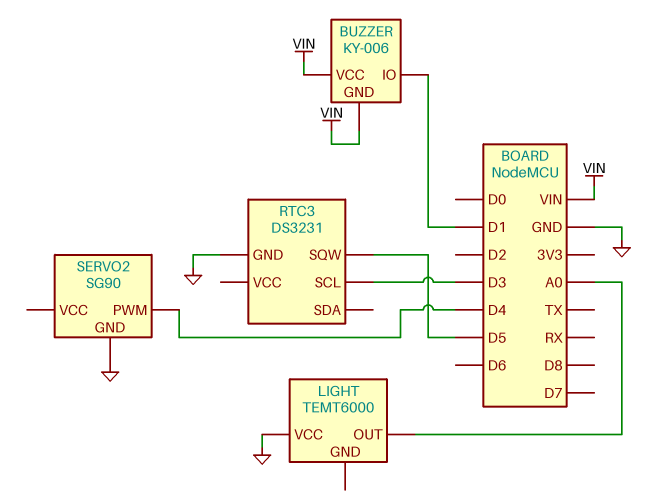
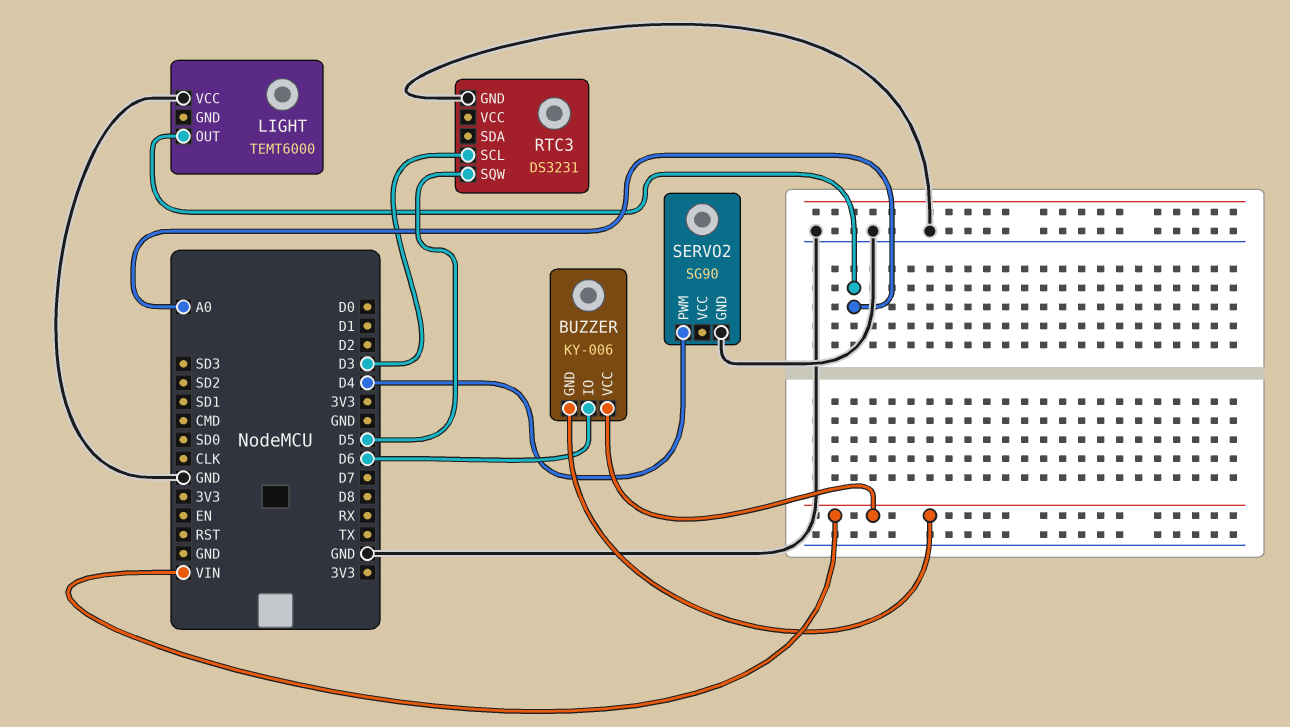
BUZZER pin IO: D1 -> D6

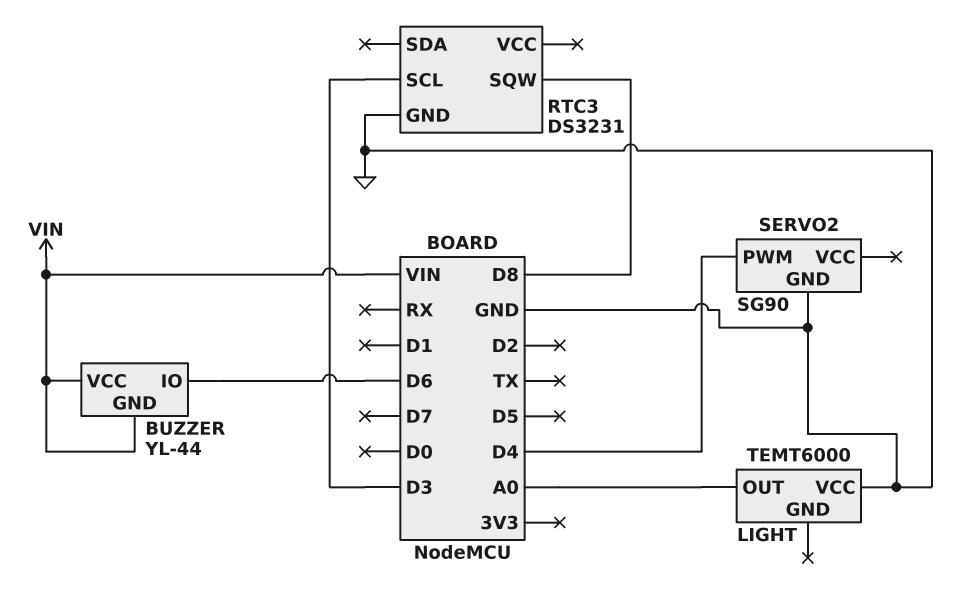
BUZZER: KY-006 -> YL-44
RTC3 pin SQW: D5 -> D8

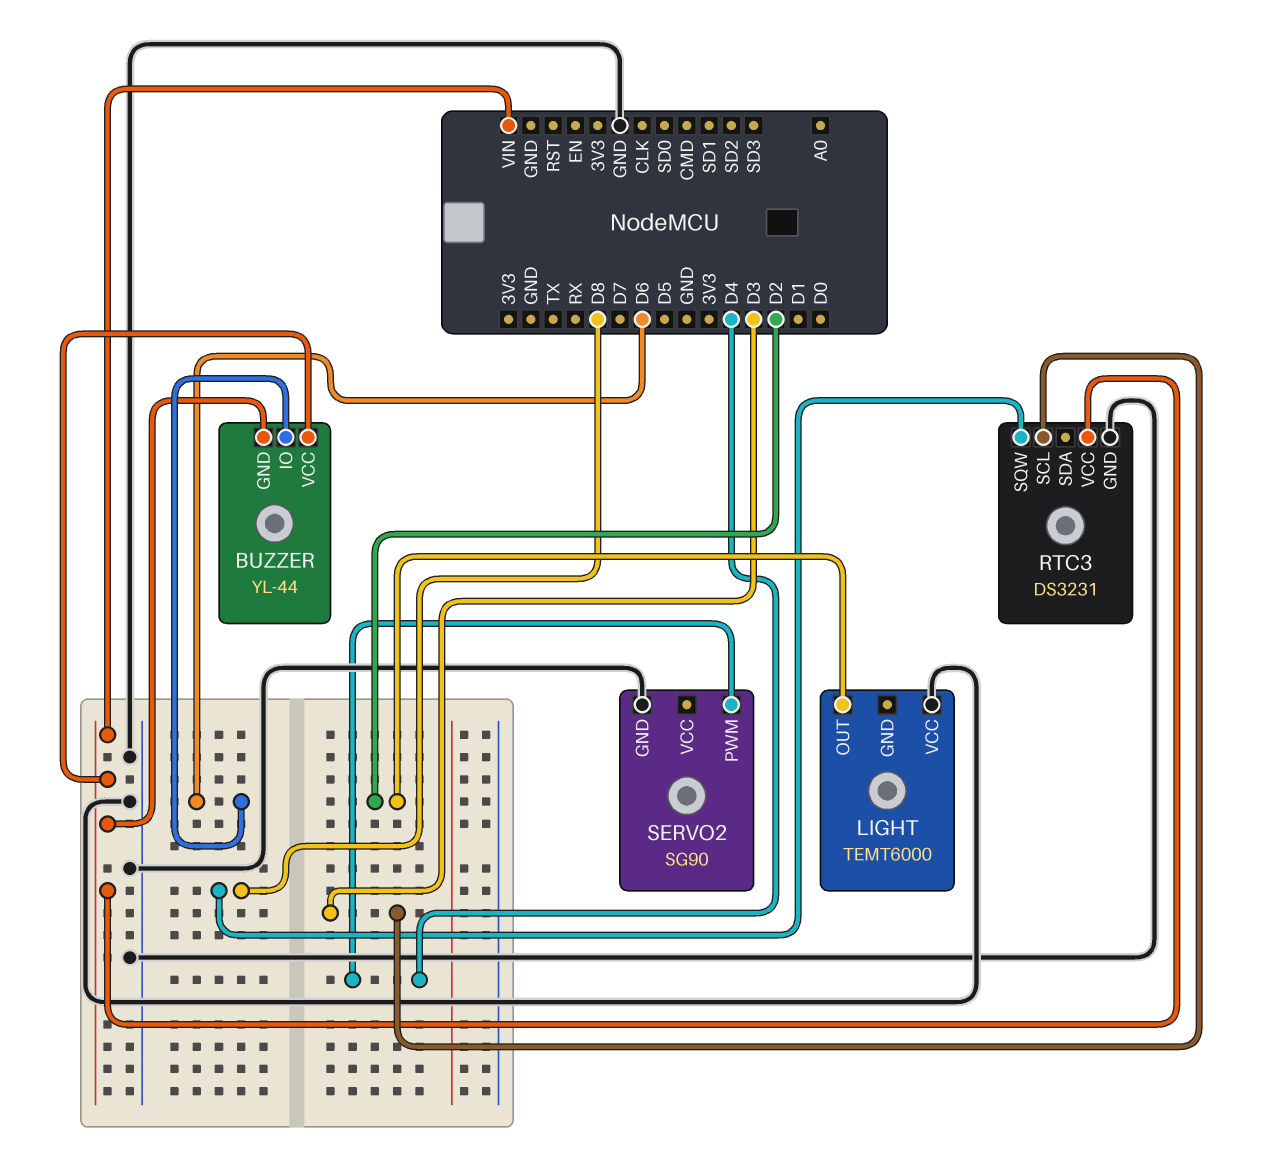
LIGHT pin OUT: A0 -> D2
RTC3 pin VCC: none -> VIN

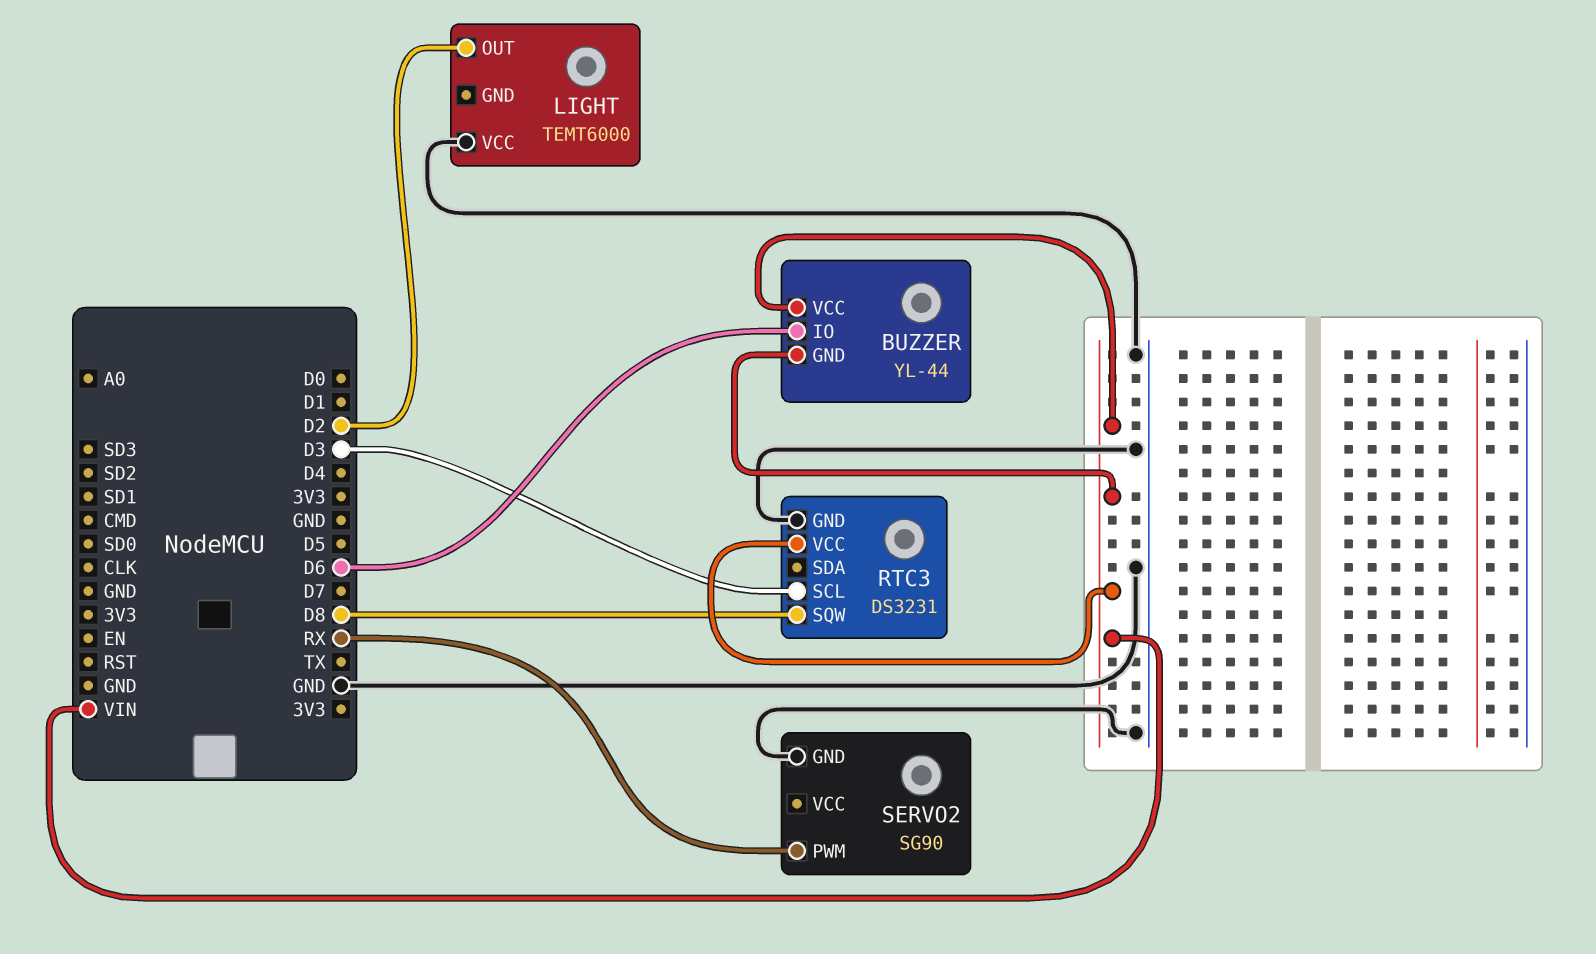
SERVO2 pin PWM: D4 -> RX

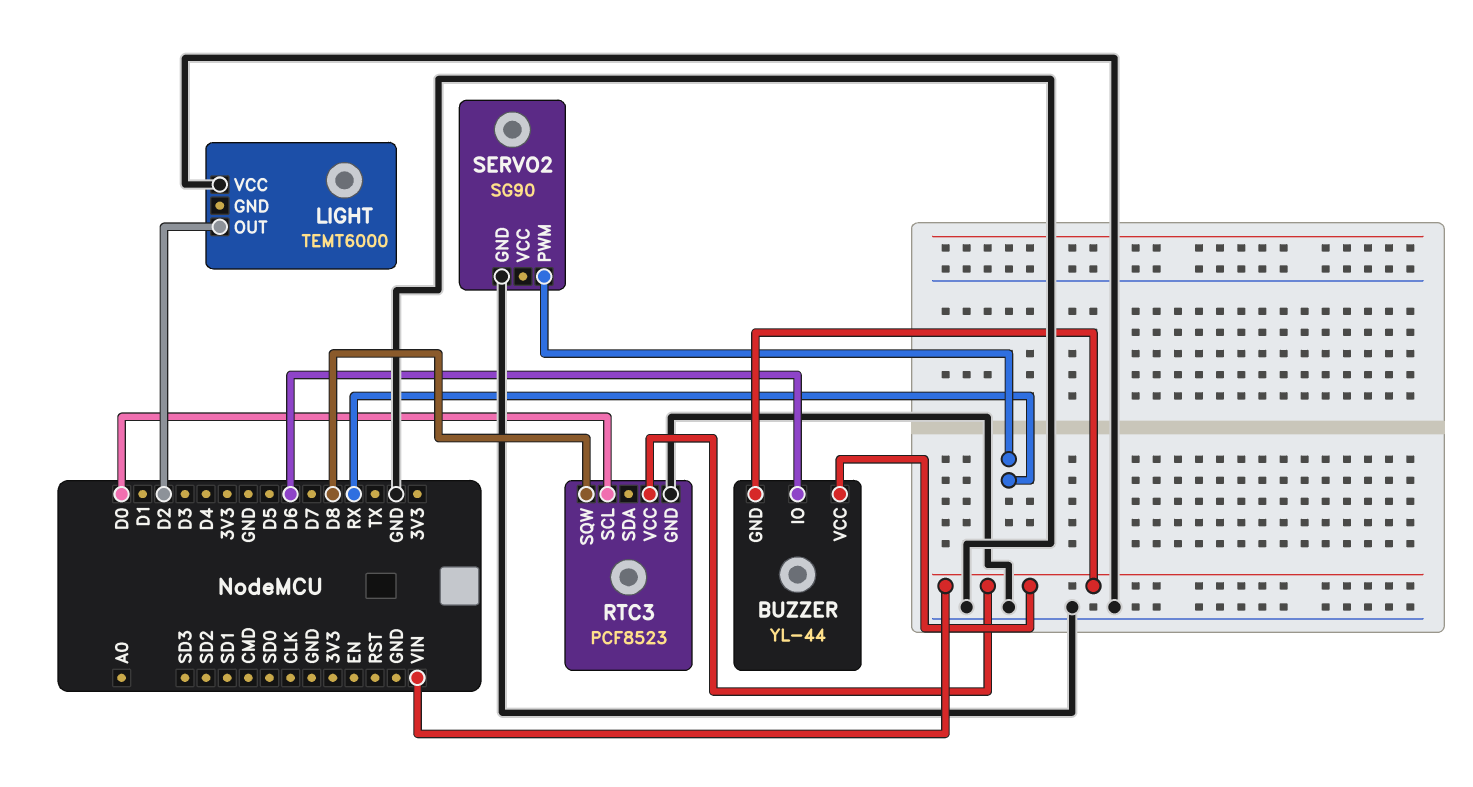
RTC3: DS3231 -> PCF8523
RTC3 pin SCL: D3 -> D0

